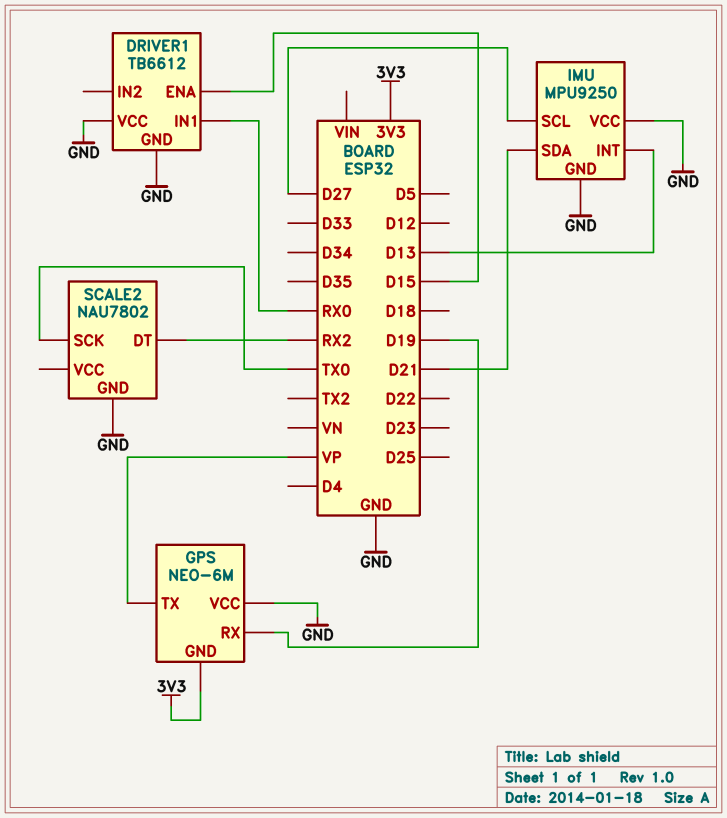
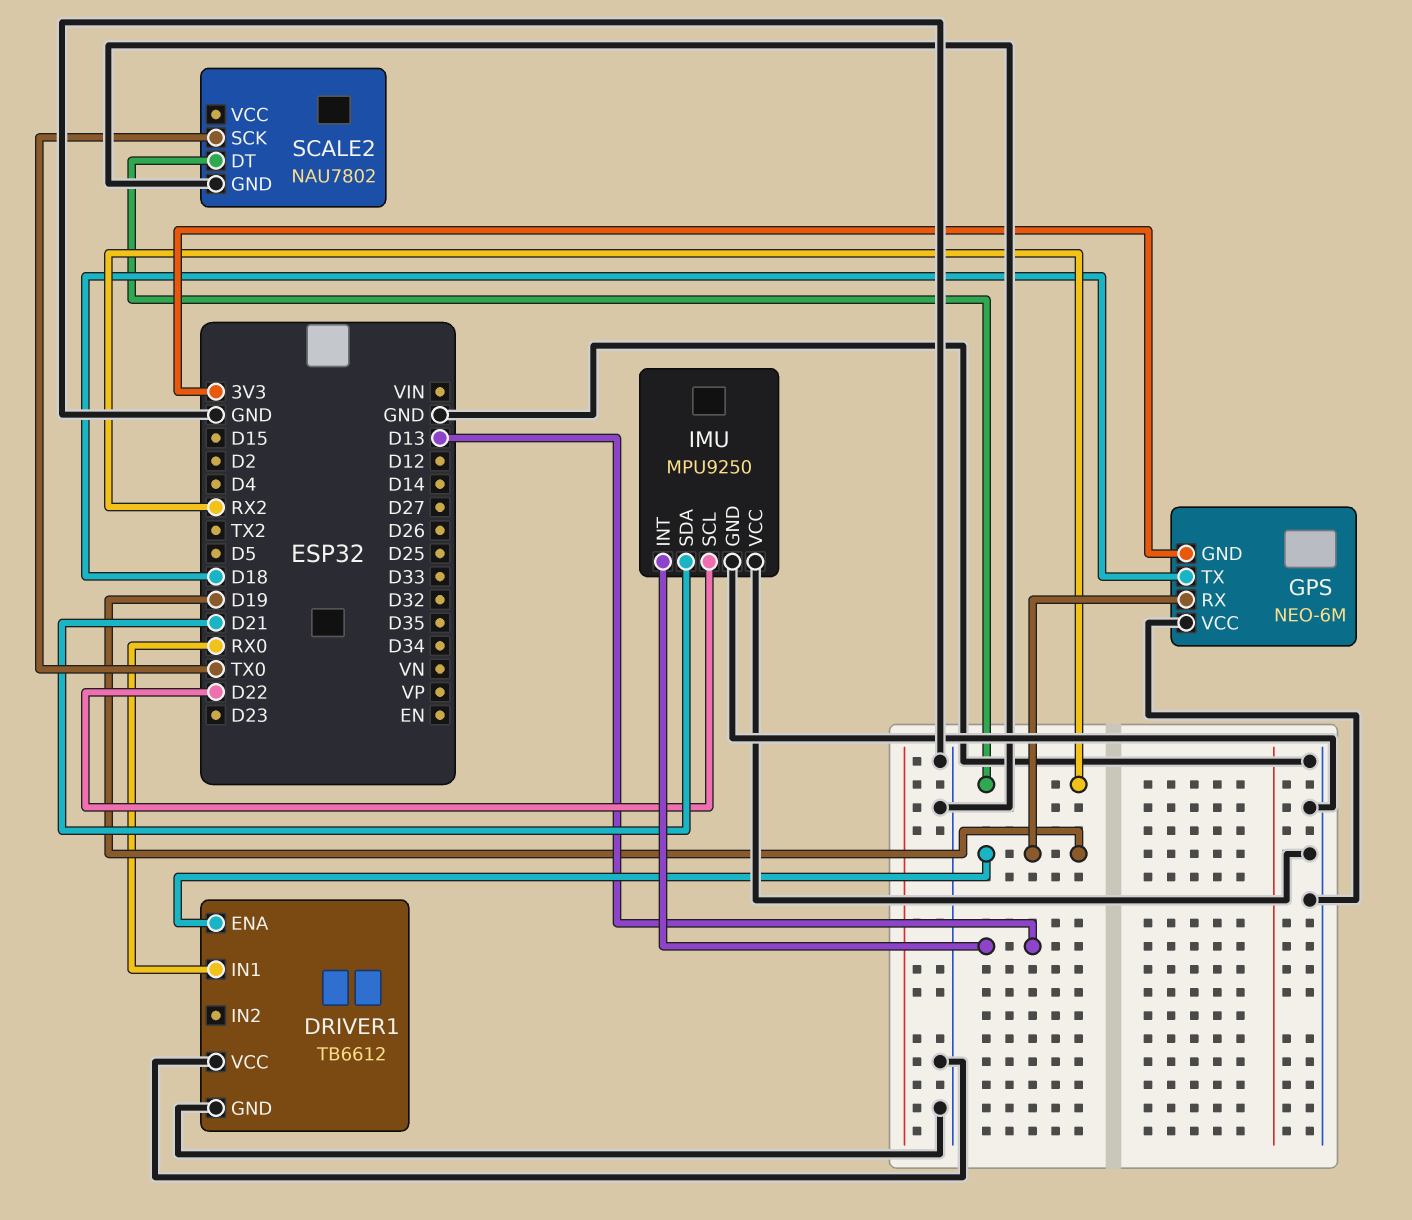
DRIVER1 pin ENA: D15 -> D19
GPS pin TX: VP -> D18
IMU pin SCL: D27 -> D22

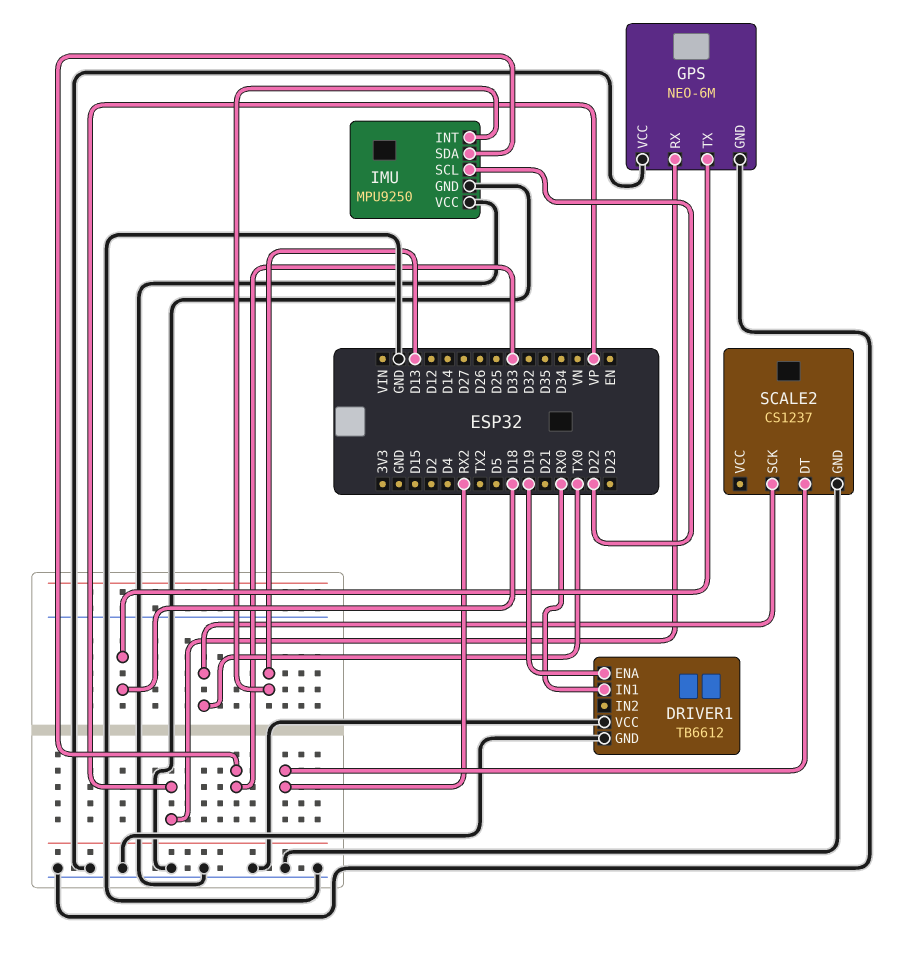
GPS pin GND: 3V3 -> GND
GPS pin RX: D19 -> VP
IMU pin SDA: D21 -> D33
SCALE2: NAU7802 -> CS1237

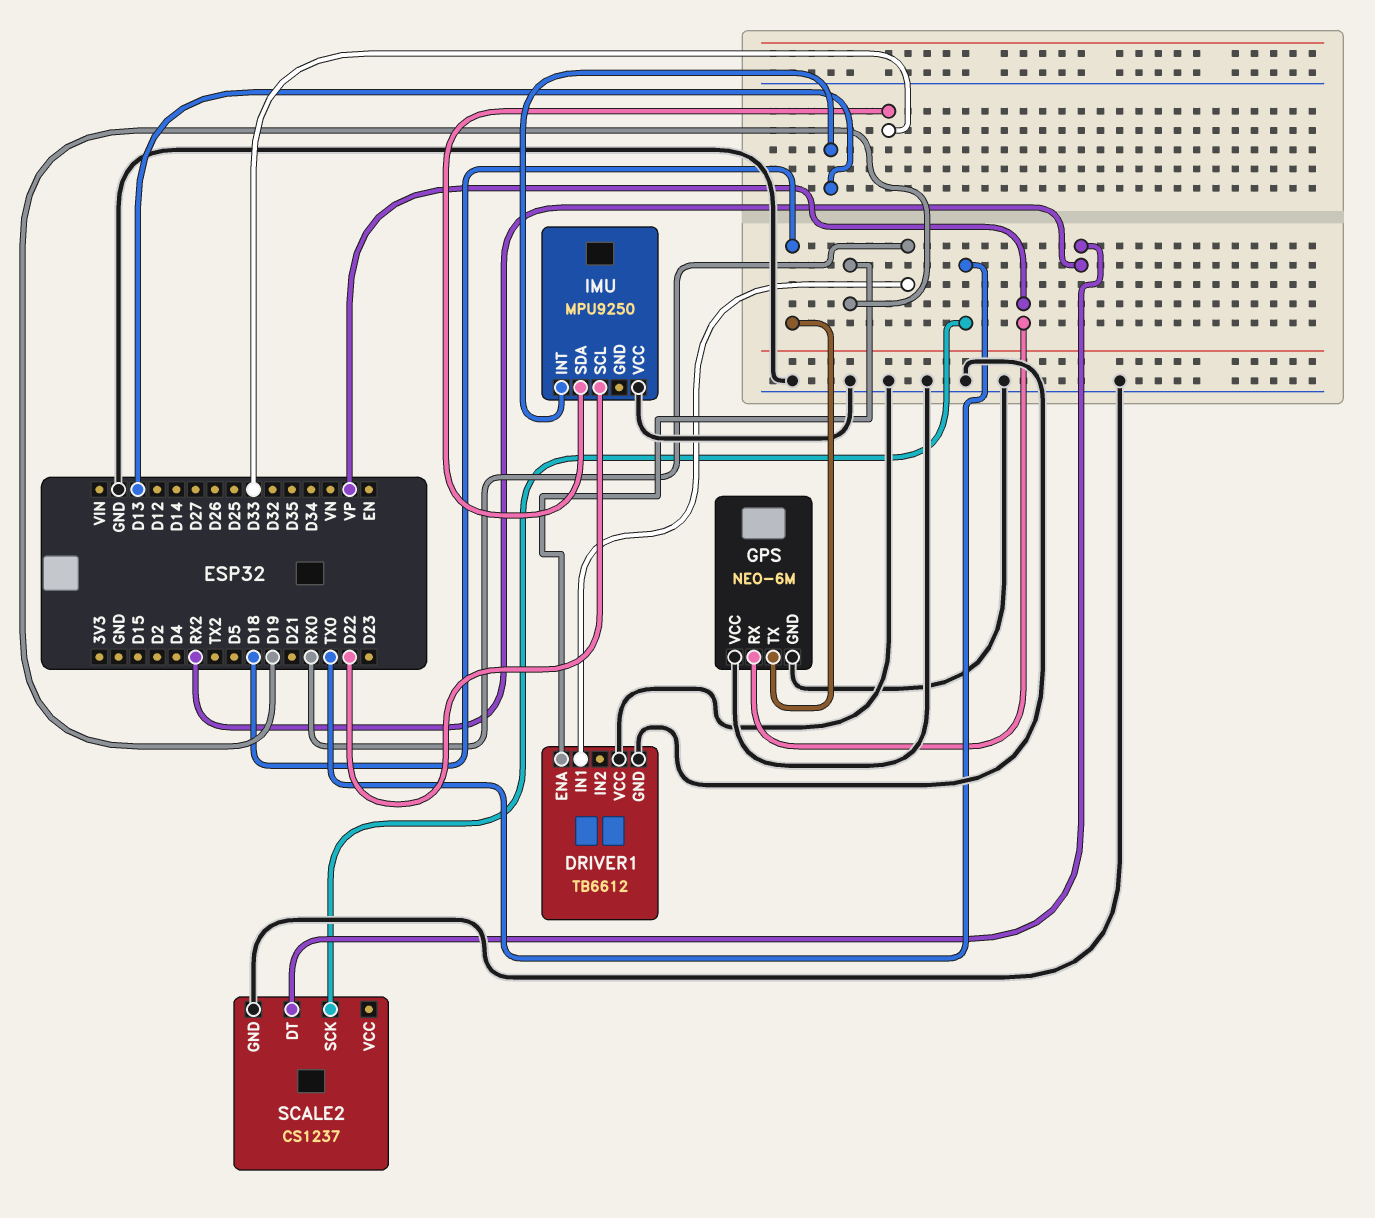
IMU pin GND: GND -> none

